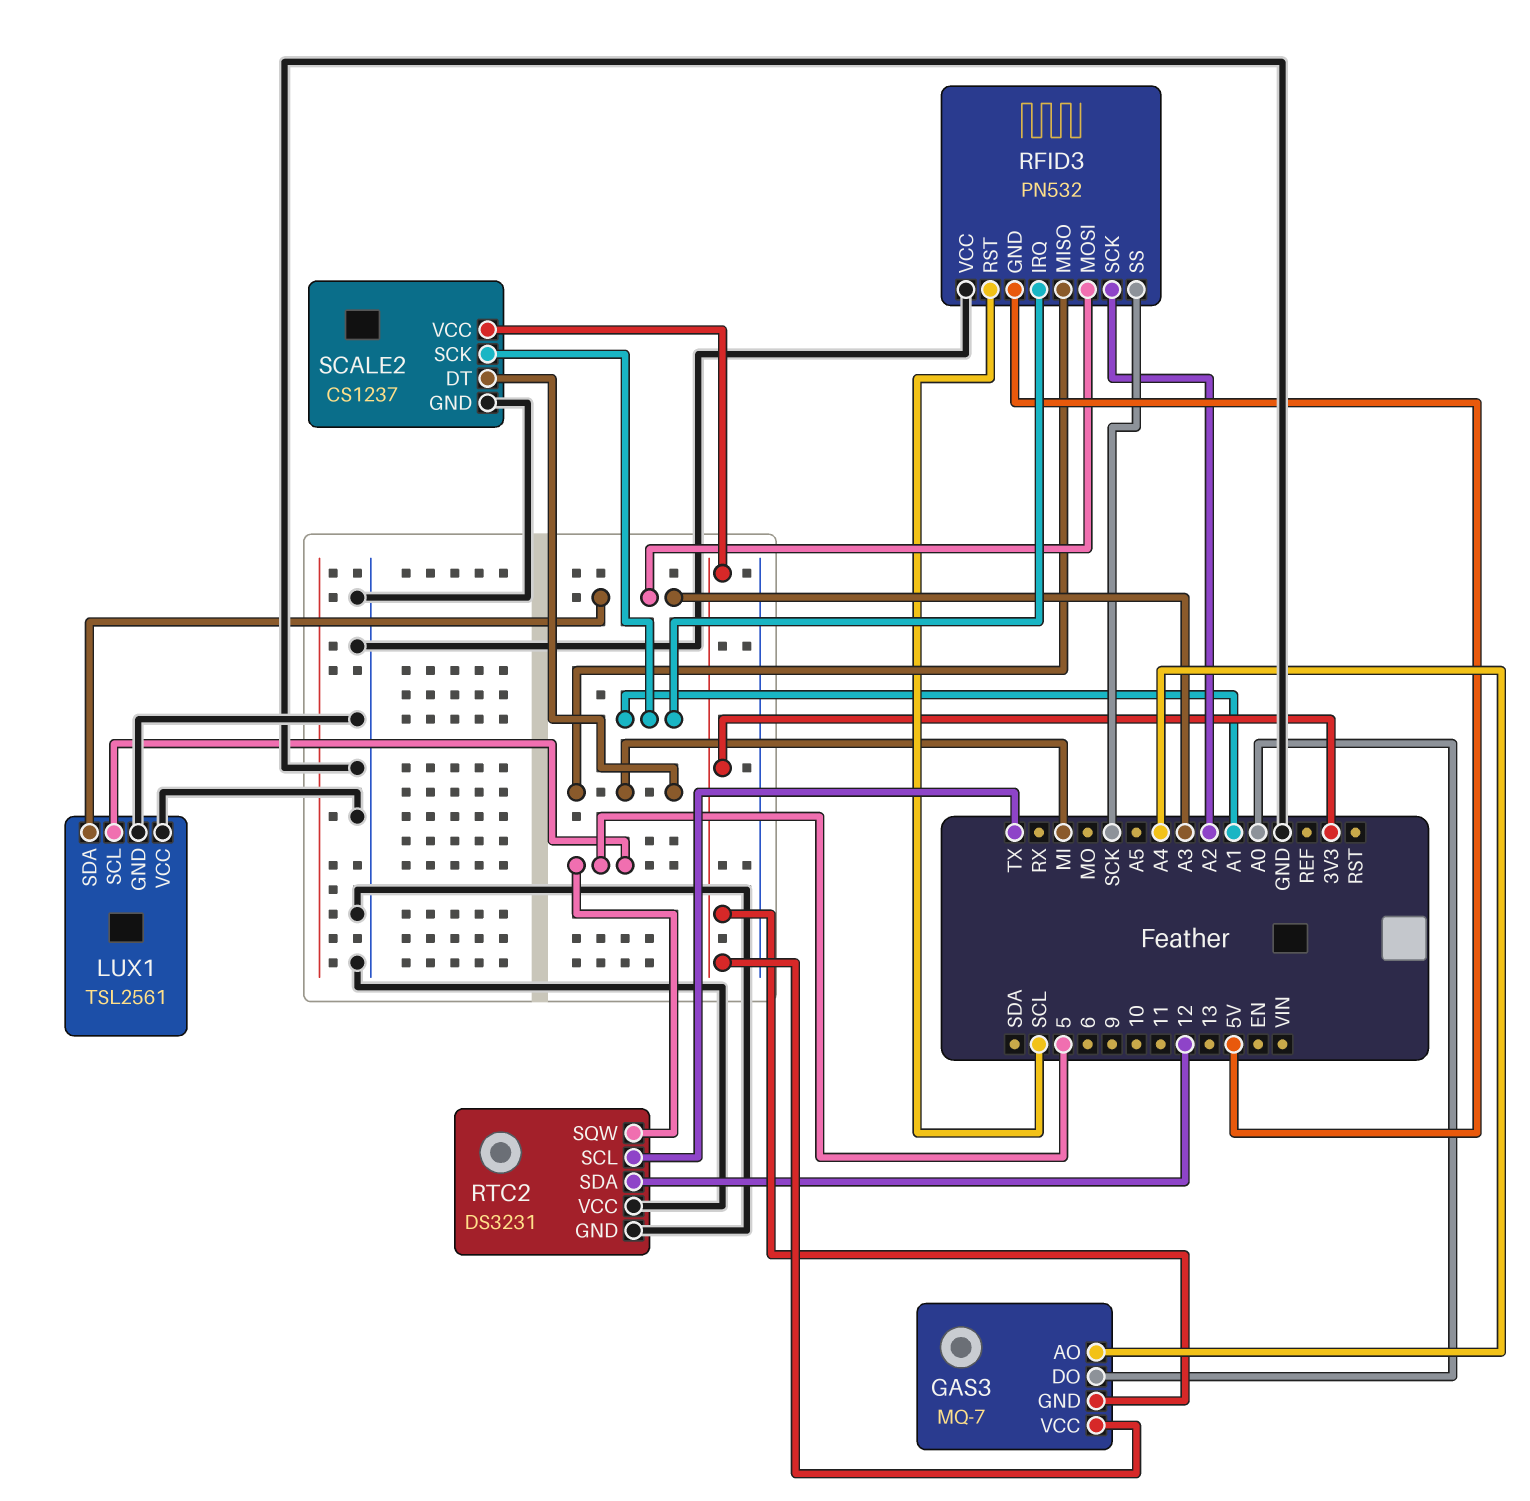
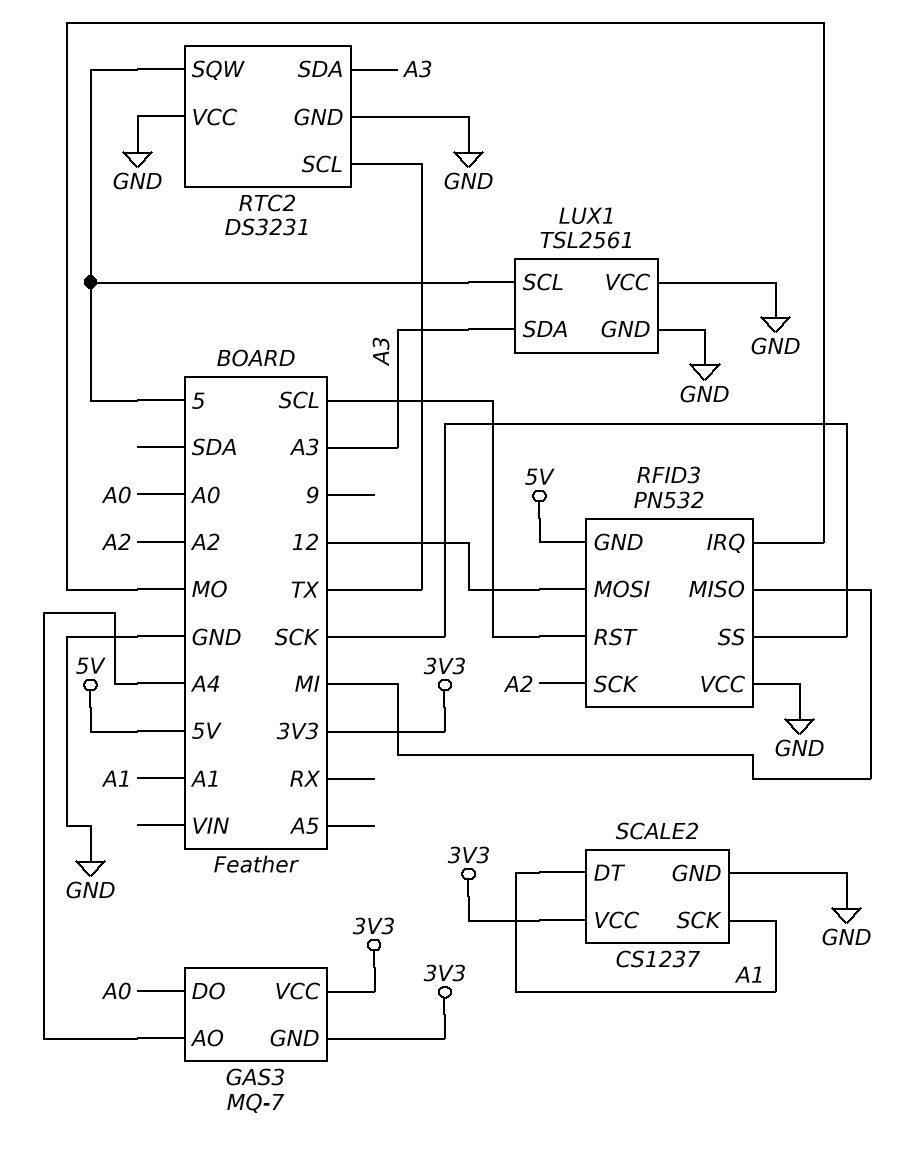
RFID3 pin IRQ: A1 -> MO
RFID3 pin MOSI: A3 -> 12
RTC2 pin SDA: 12 -> A3
SCALE2 pin DT: MI -> A1

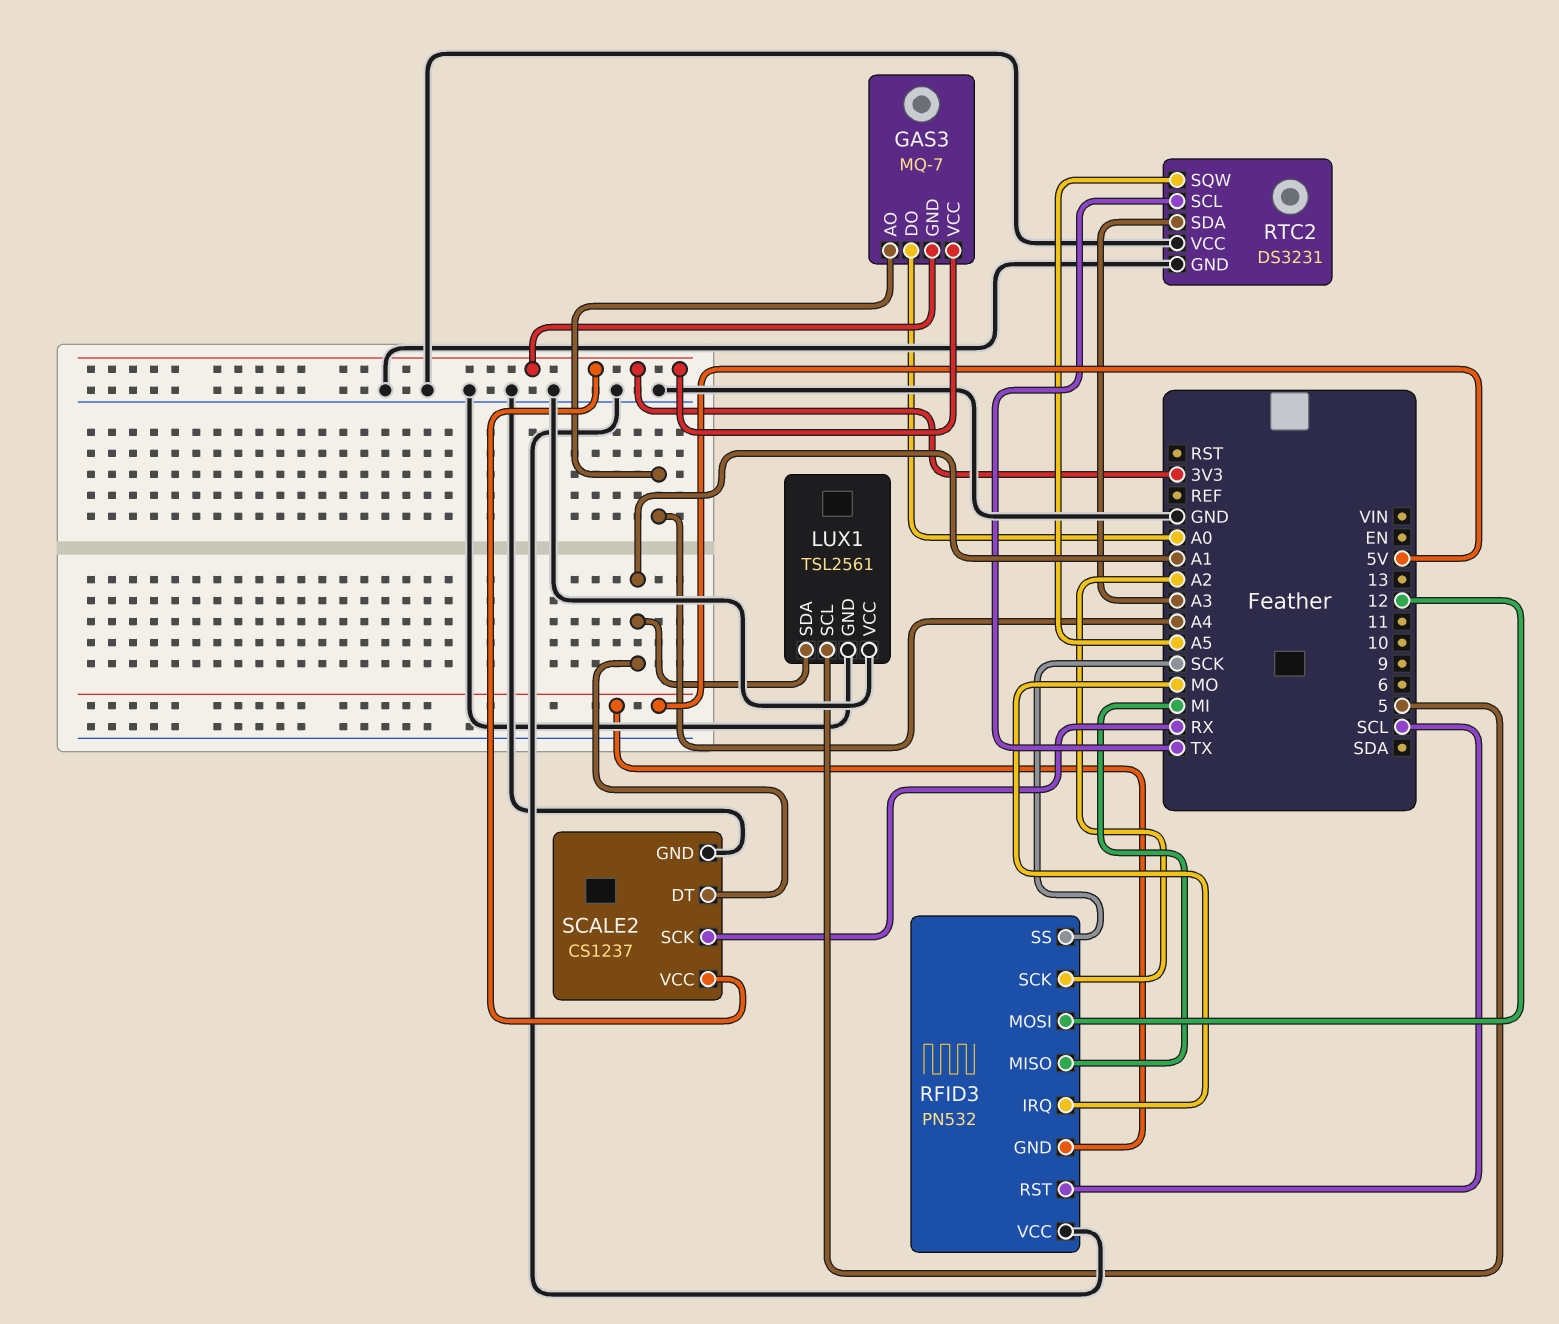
LUX1 pin SDA: A3 -> A1
RTC2 pin SQW: 5 -> A5
SCALE2 pin SCK: A1 -> RX

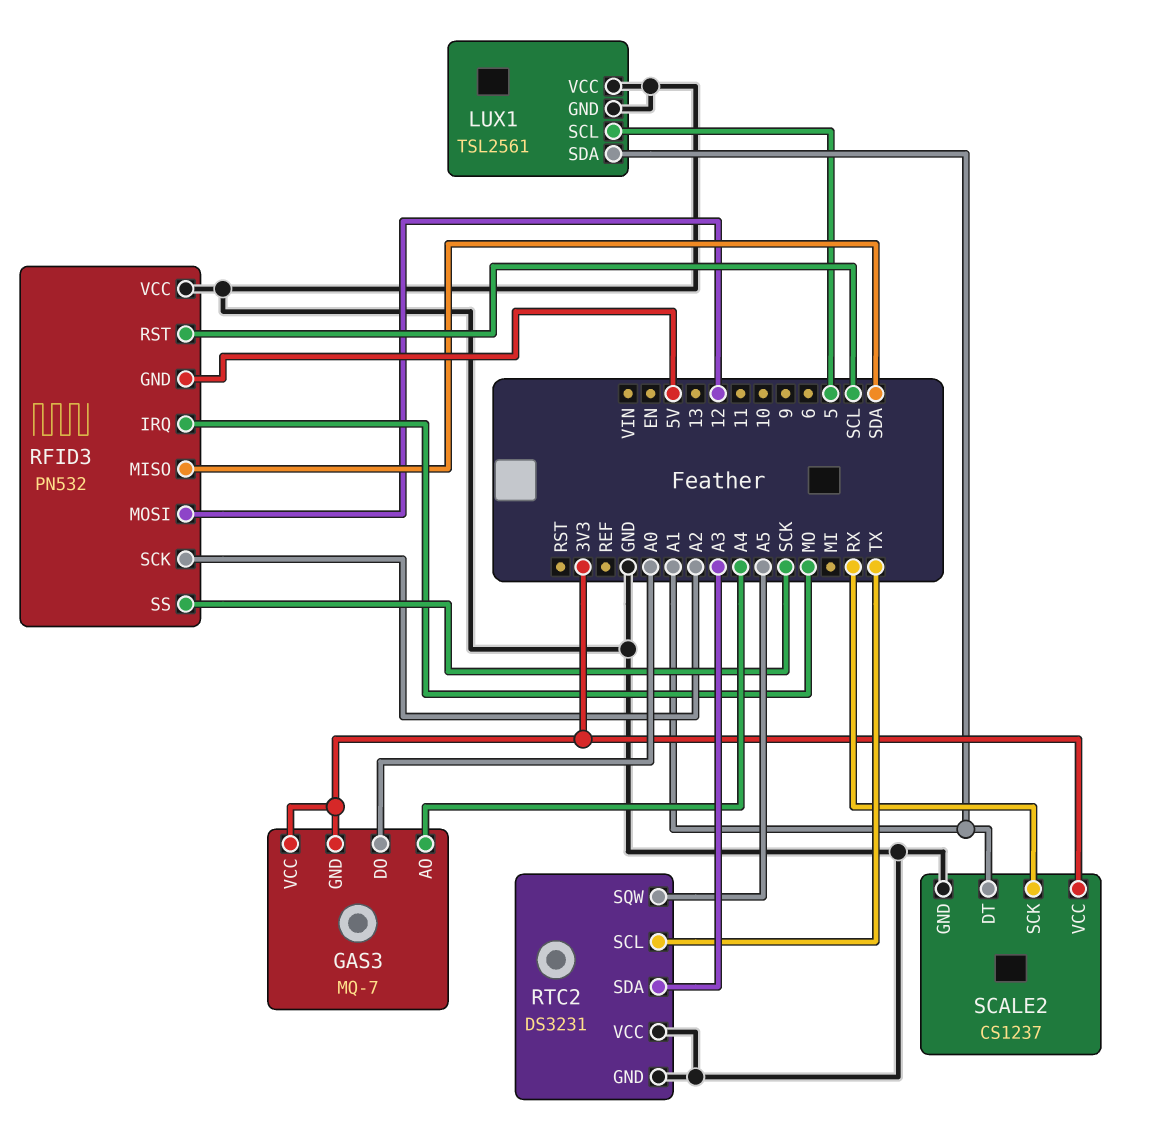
RFID3 pin MISO: MI -> SDA

